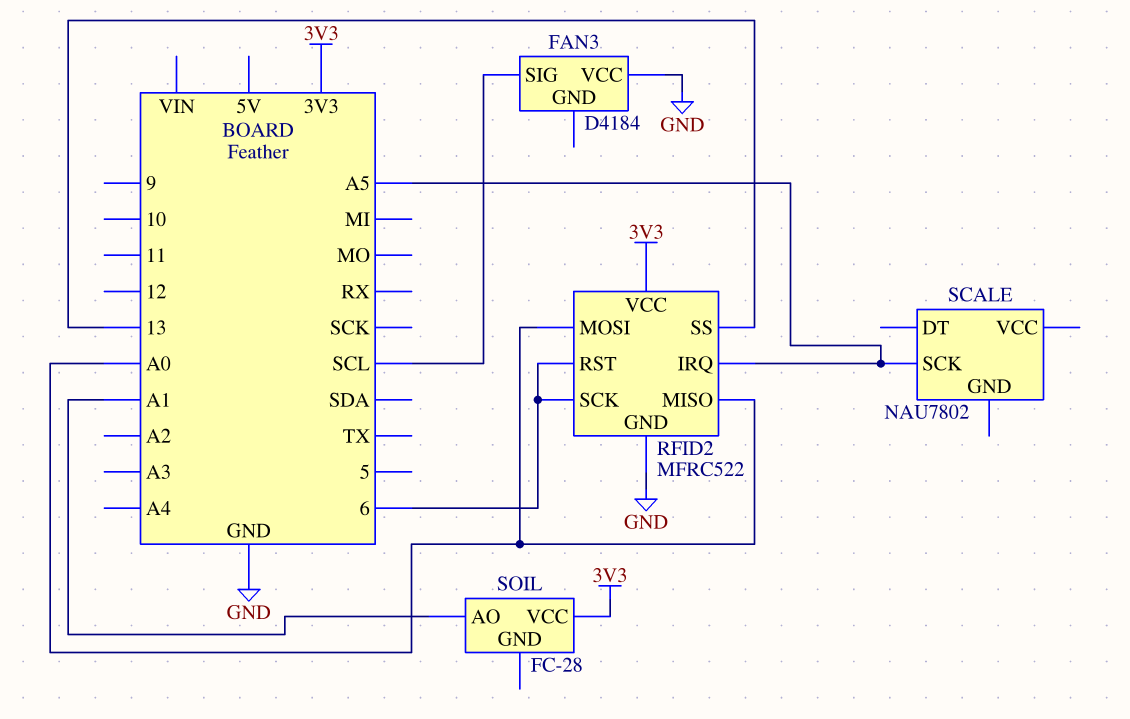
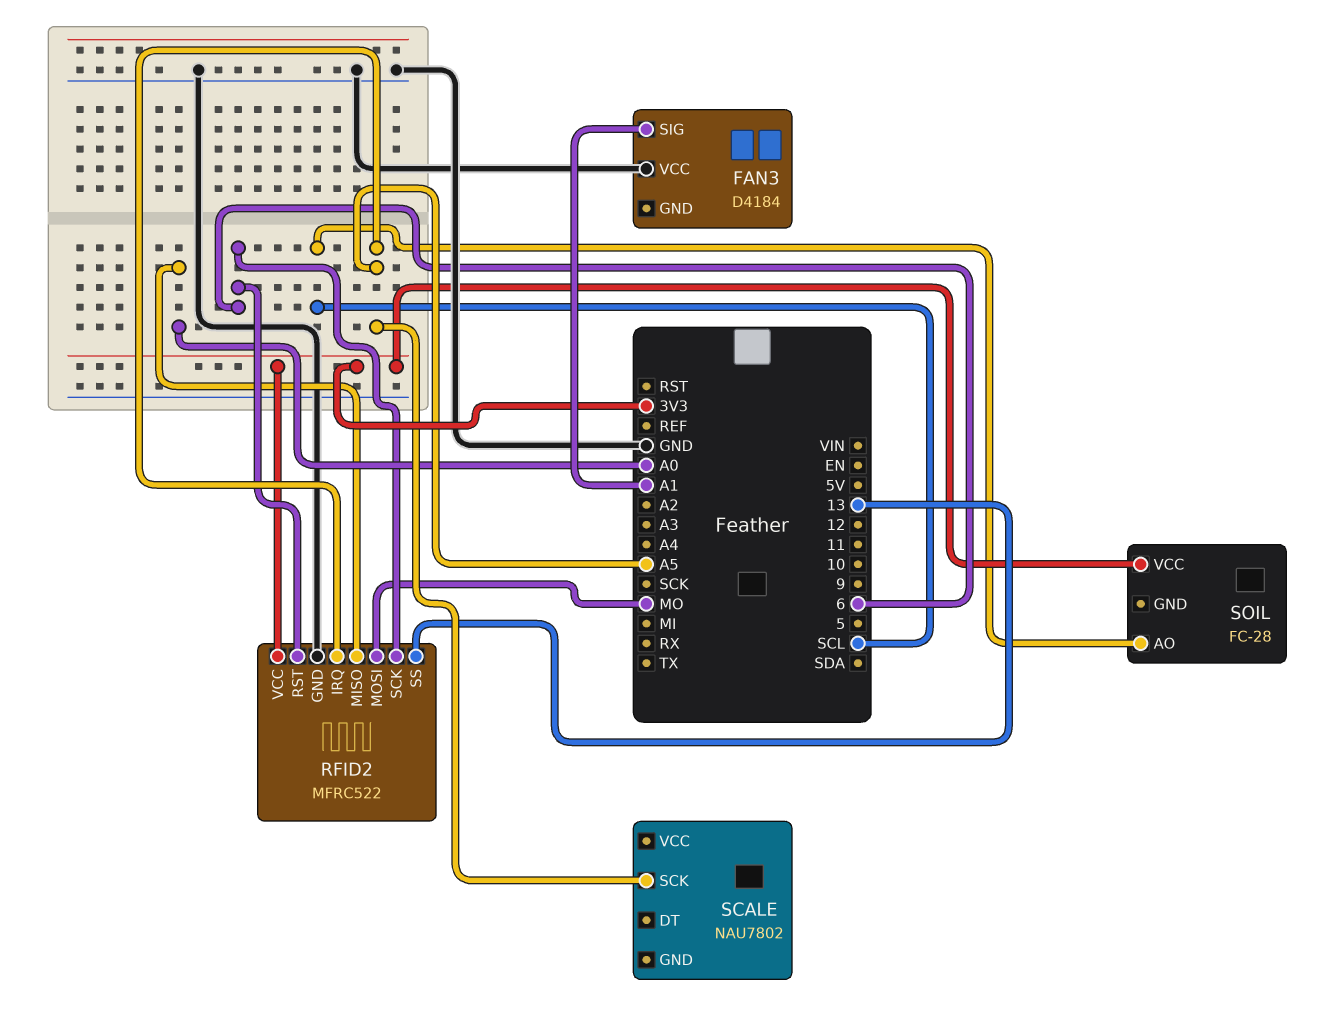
FAN3 pin SIG: SCL -> A1
RFID2 pin MOSI: A0 -> MO
SOIL pin AO: A1 -> SCL

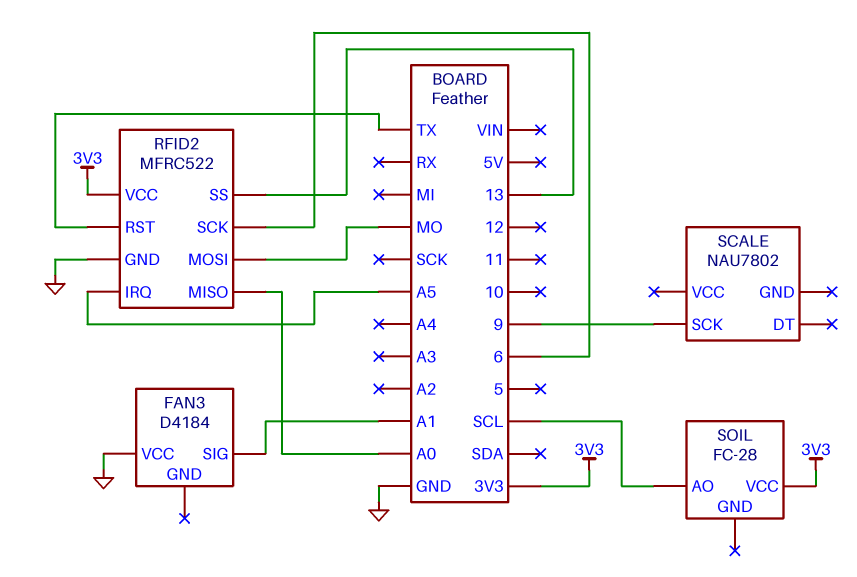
RFID2 pin RST: 6 -> TX
SCALE pin SCK: A5 -> 9

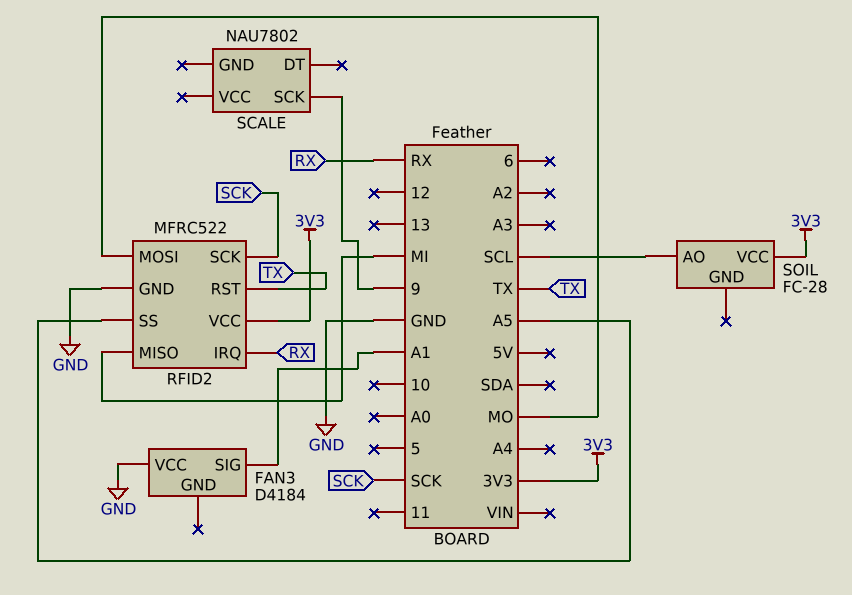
RFID2 pin IRQ: A5 -> RX
RFID2 pin MISO: A0 -> MI
RFID2 pin SCK: 6 -> SCK
RFID2 pin SS: 13 -> A5

